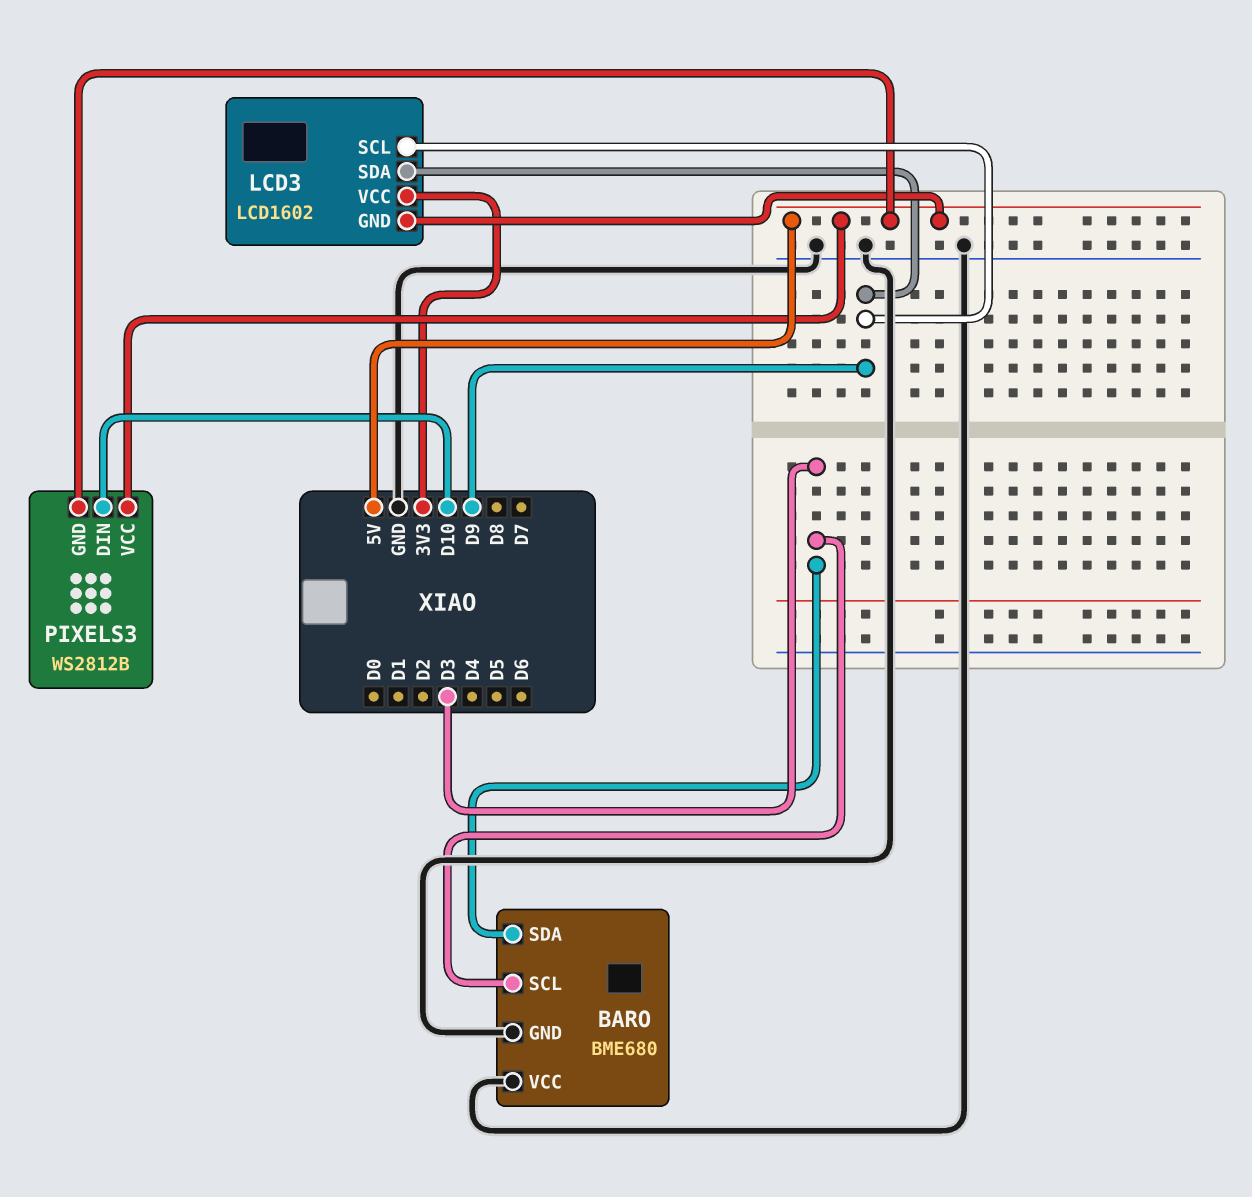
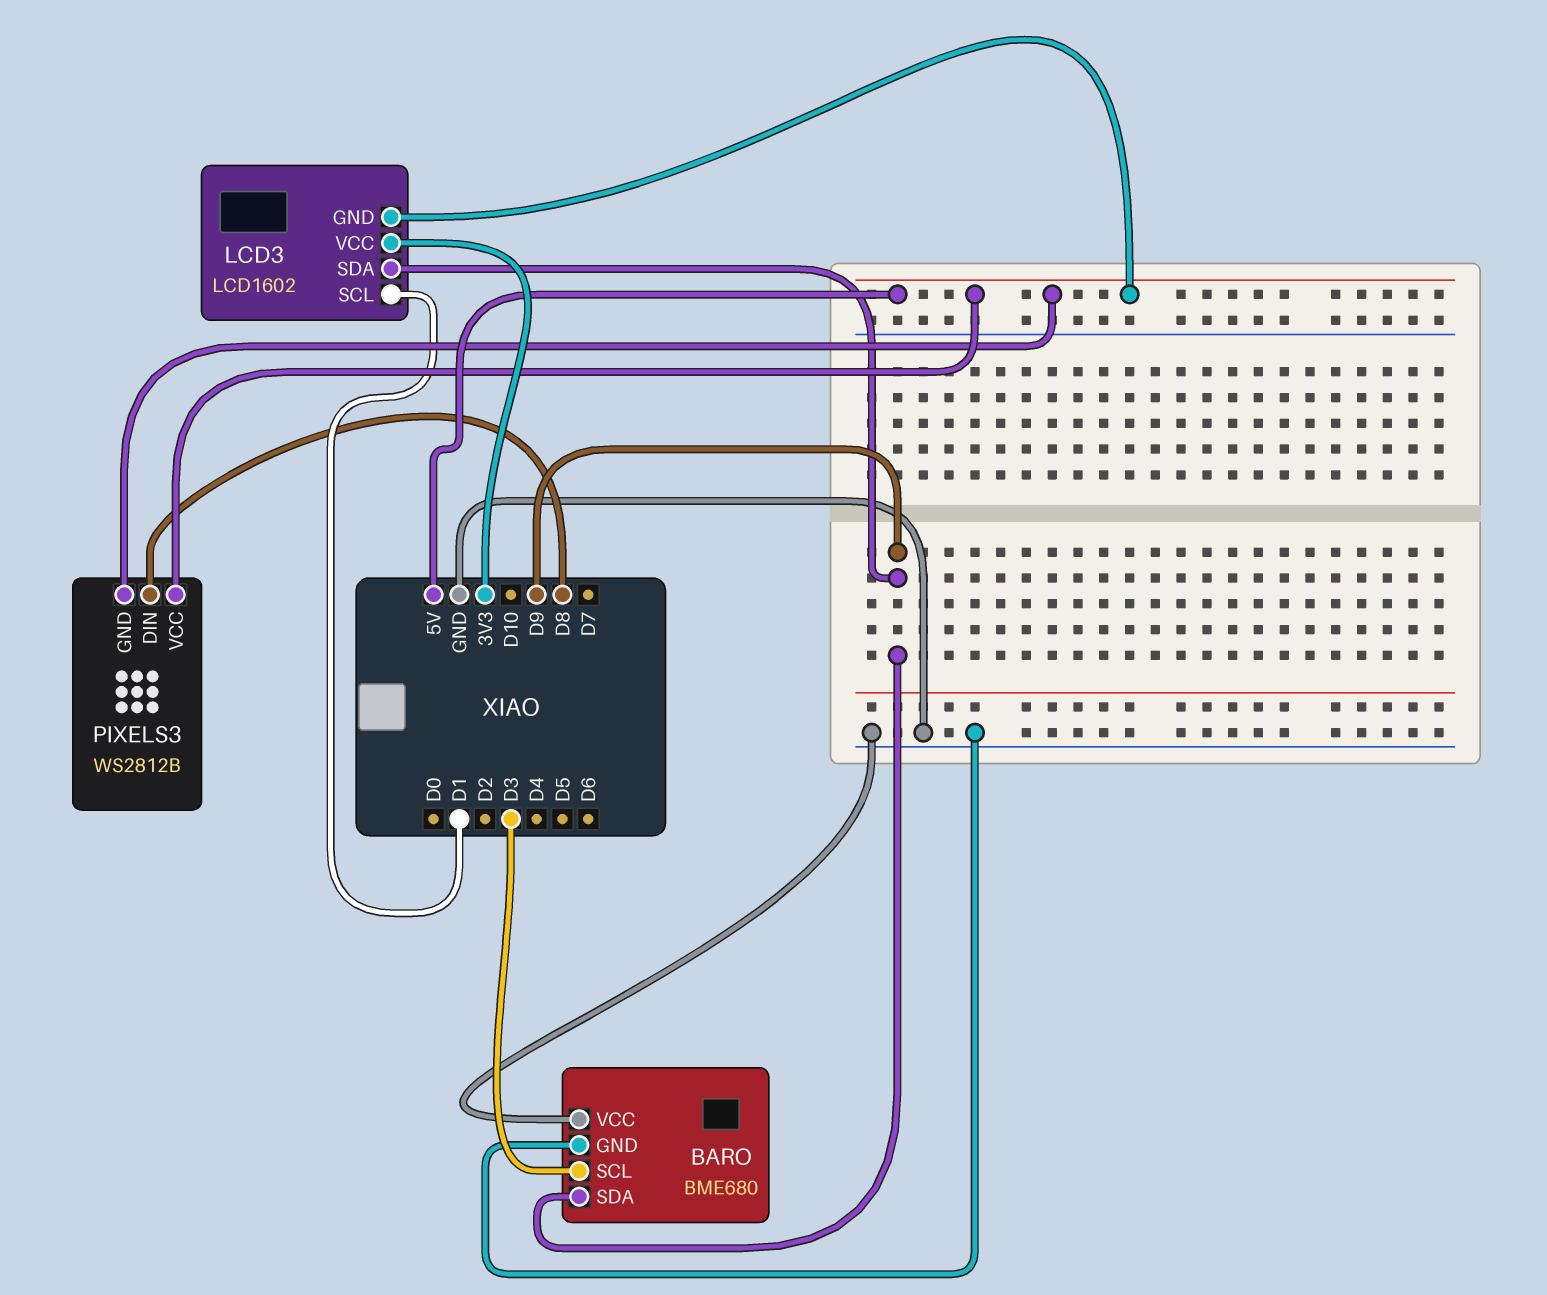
BARO pin SDA: D3 -> D9
LCD3 pin SCL: D9 -> D1
PIXELS3 pin DIN: D10 -> D8

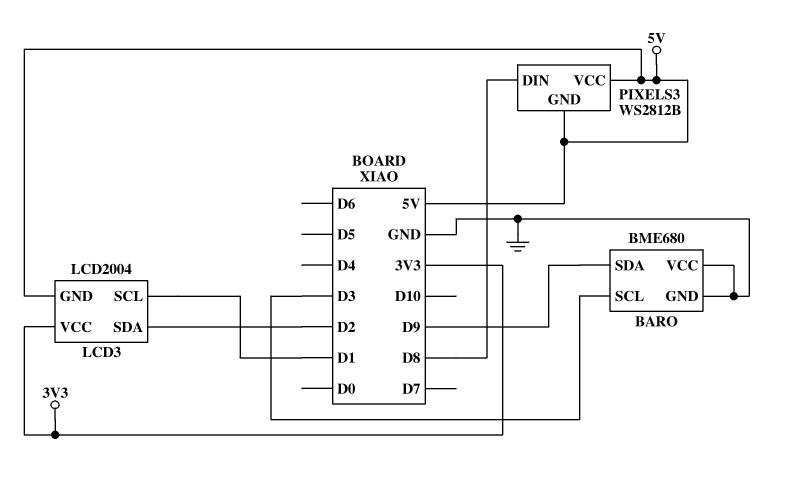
LCD3: LCD1602 -> LCD2004
LCD3 pin SDA: D9 -> D2

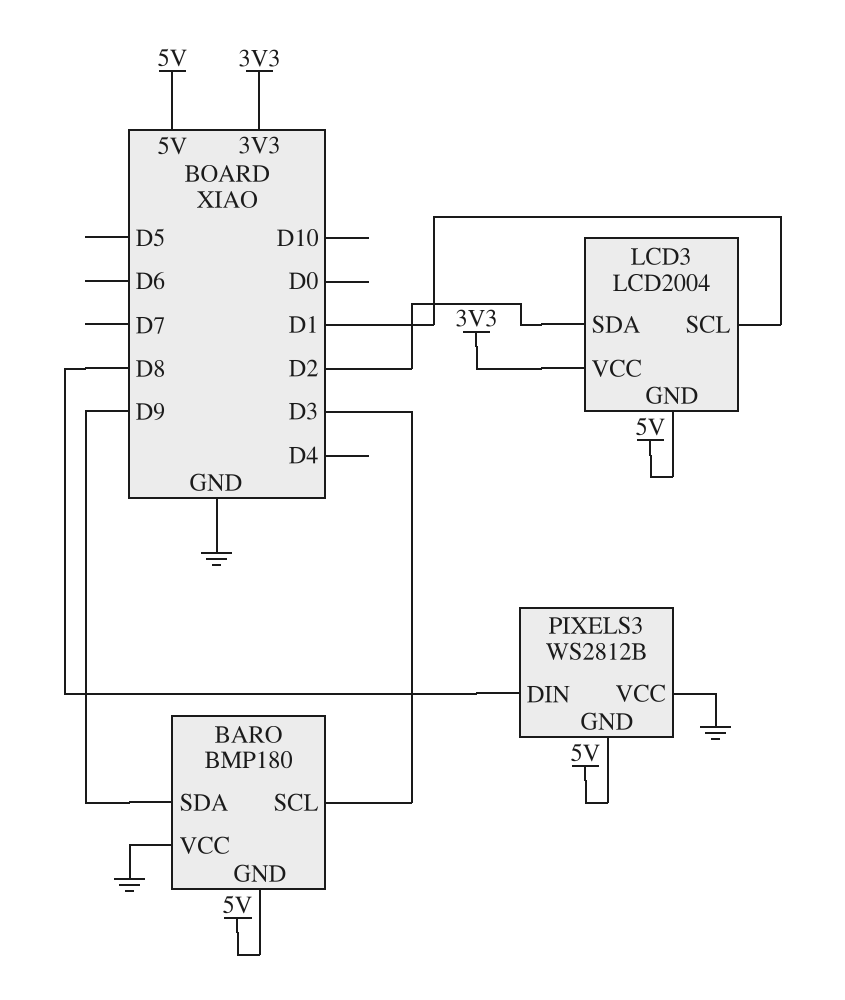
BARO: BME680 -> BMP180
BARO pin GND: GND -> 5V
PIXELS3 pin VCC: 5V -> GND

